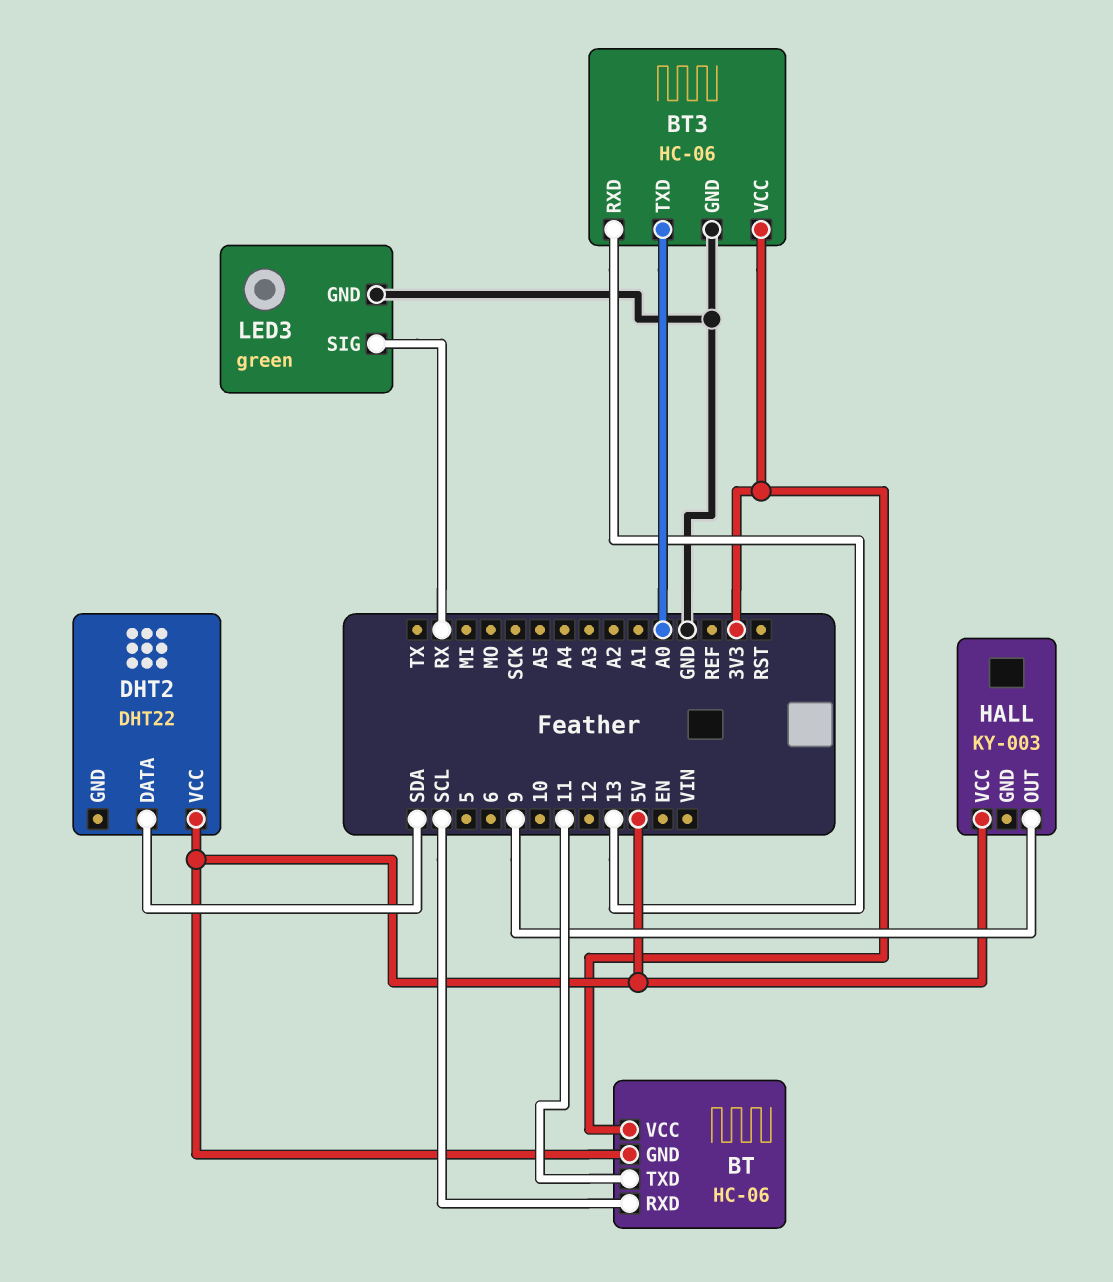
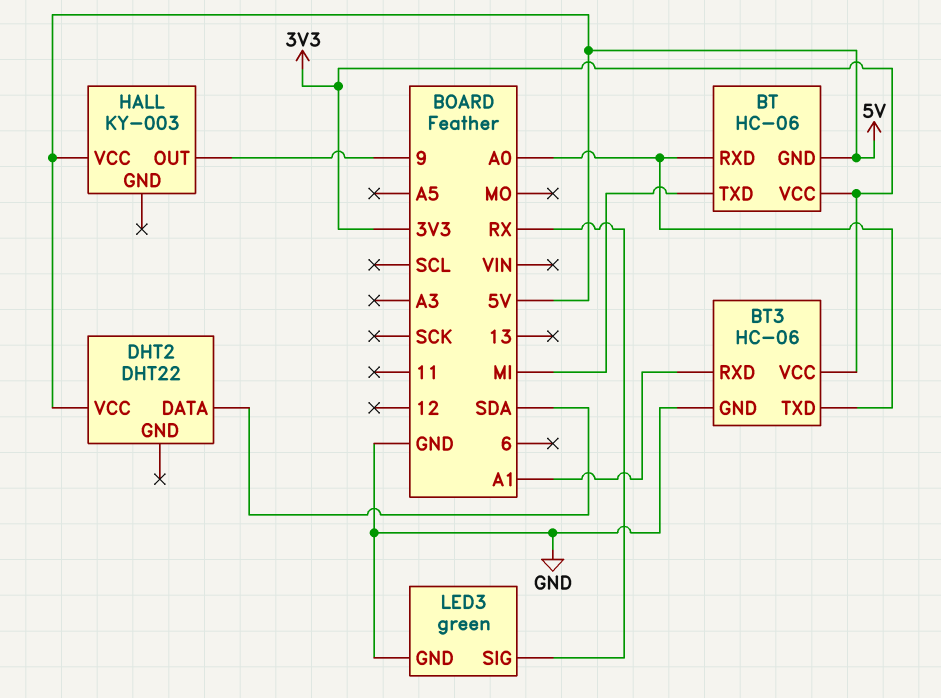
BT pin RXD: SCL -> A0
BT pin TXD: 11 -> MI
BT3 pin RXD: 13 -> A1

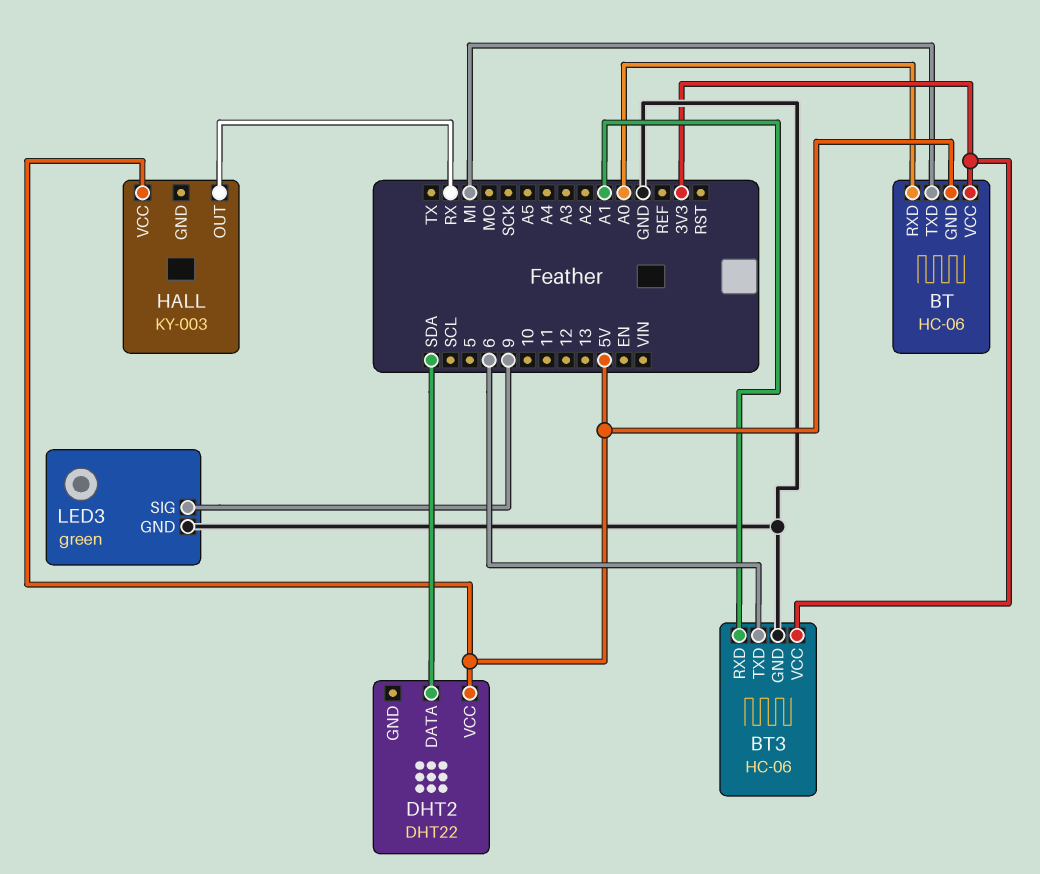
BT3 pin TXD: A0 -> 6
HALL pin OUT: 9 -> RX
LED3 pin SIG: RX -> 9

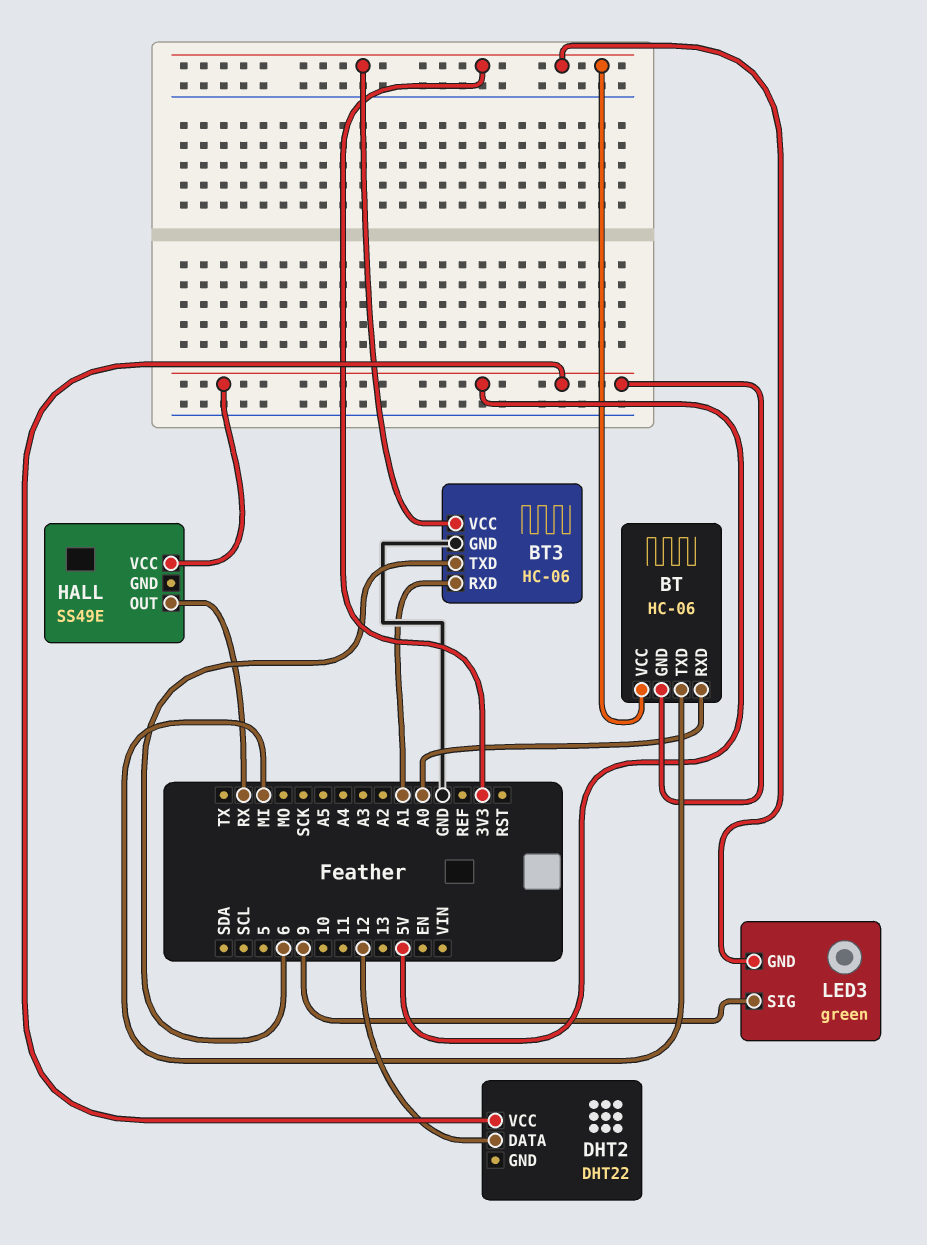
DHT2 pin DATA: SDA -> 12
HALL: KY-003 -> SS49E
LED3 pin GND: GND -> 3V3

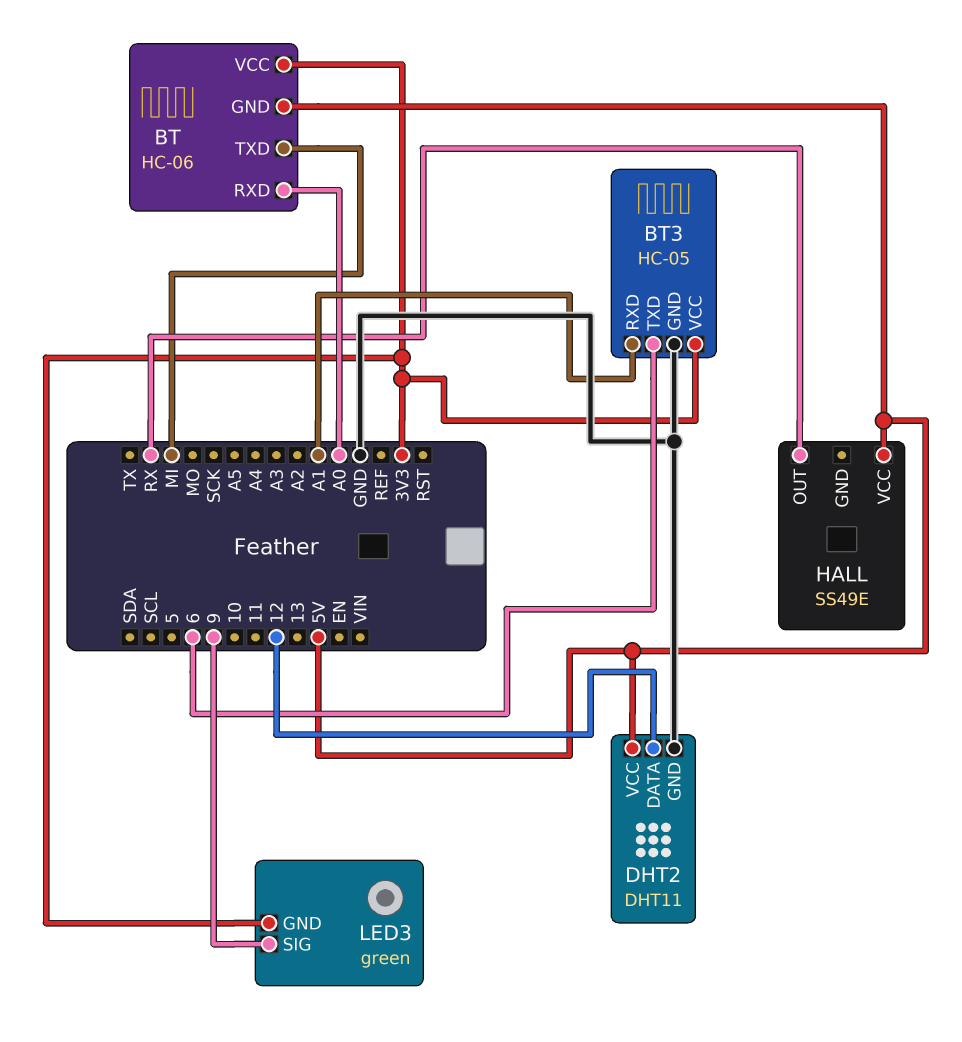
BT3: HC-06 -> HC-05
DHT2: DHT22 -> DHT11
DHT2 pin GND: none -> GND

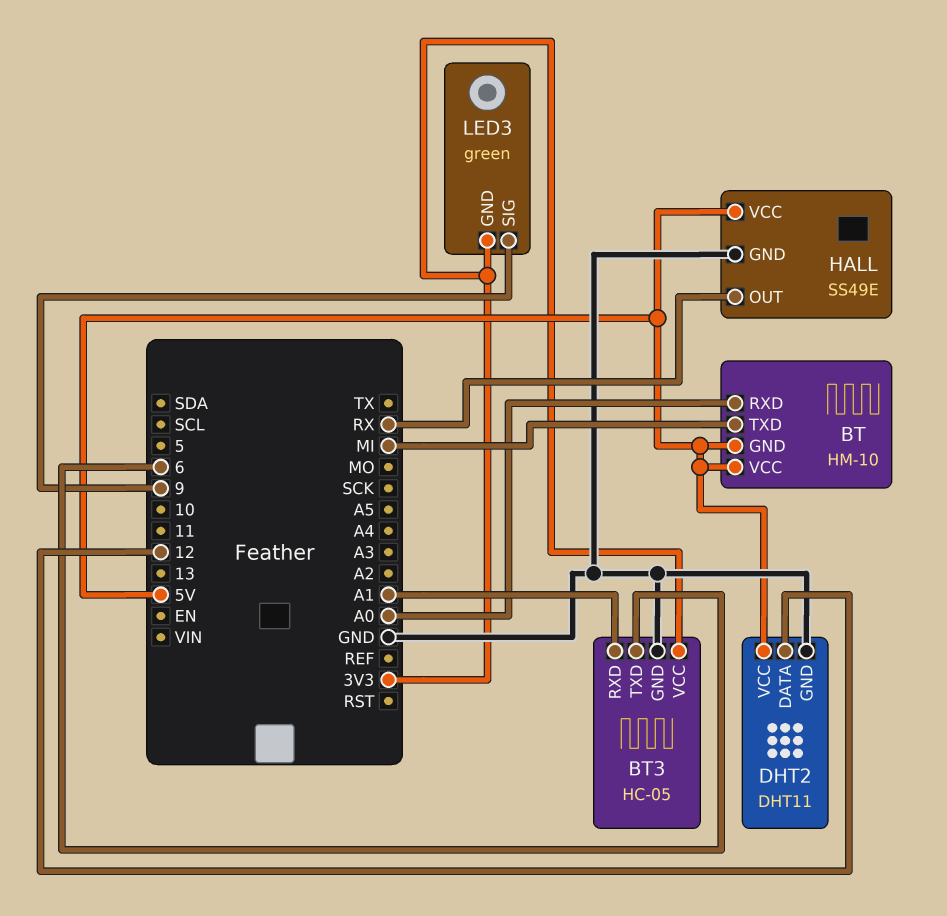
BT: HC-06 -> HM-10
BT pin VCC: 3V3 -> 5V
HALL pin GND: none -> GND

